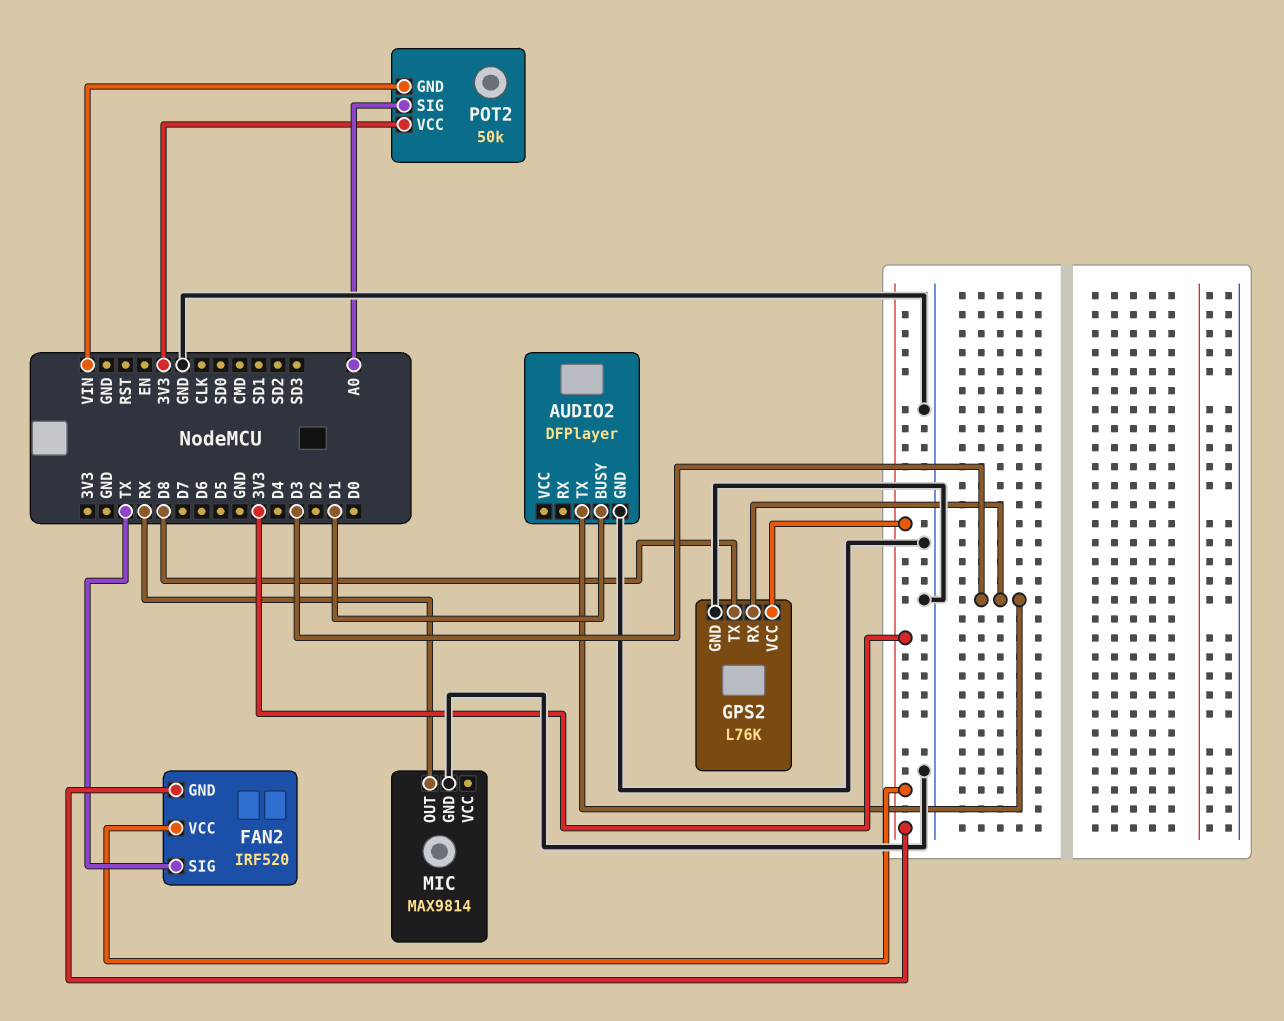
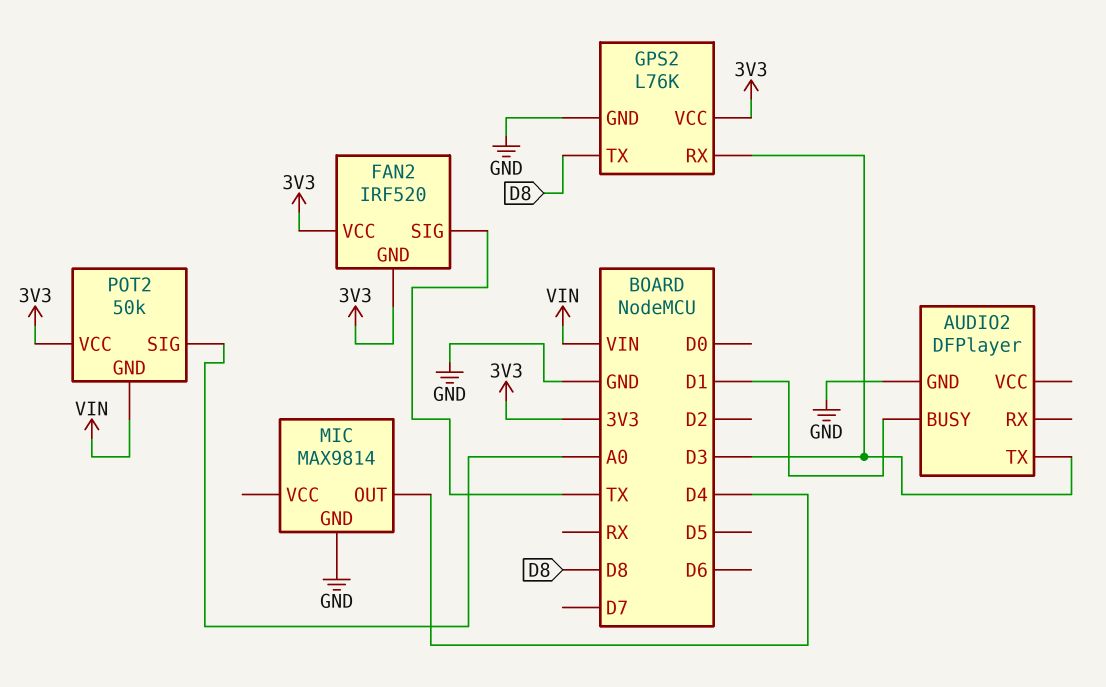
MIC pin OUT: RX -> D4

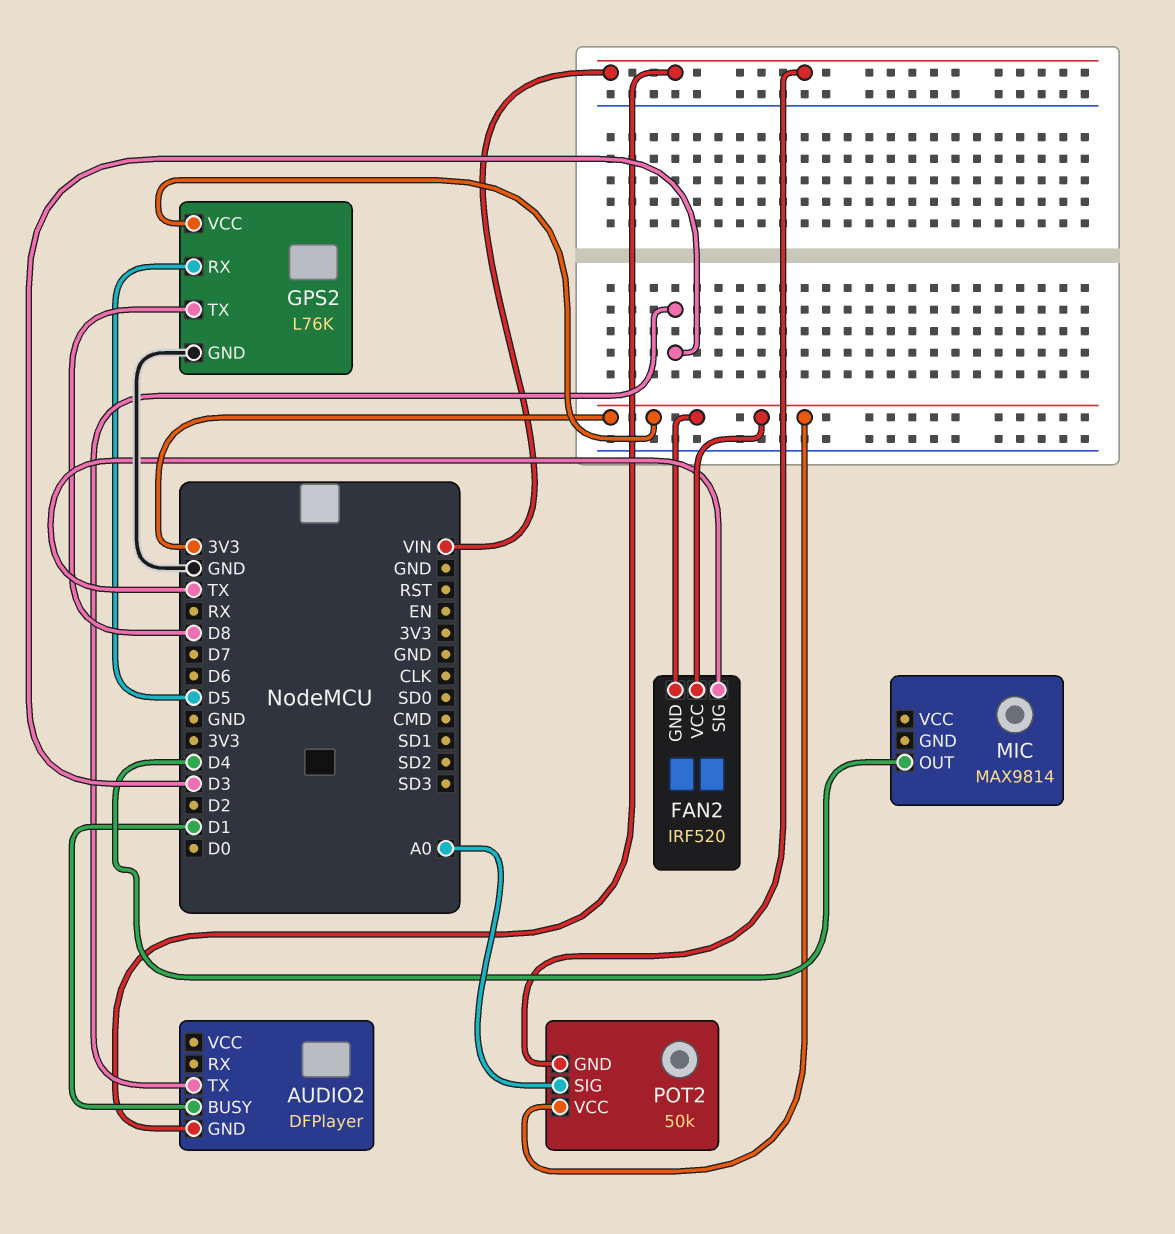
AUDIO2 pin GND: GND -> VIN
GPS2 pin RX: D3 -> D5
MIC pin GND: GND -> none

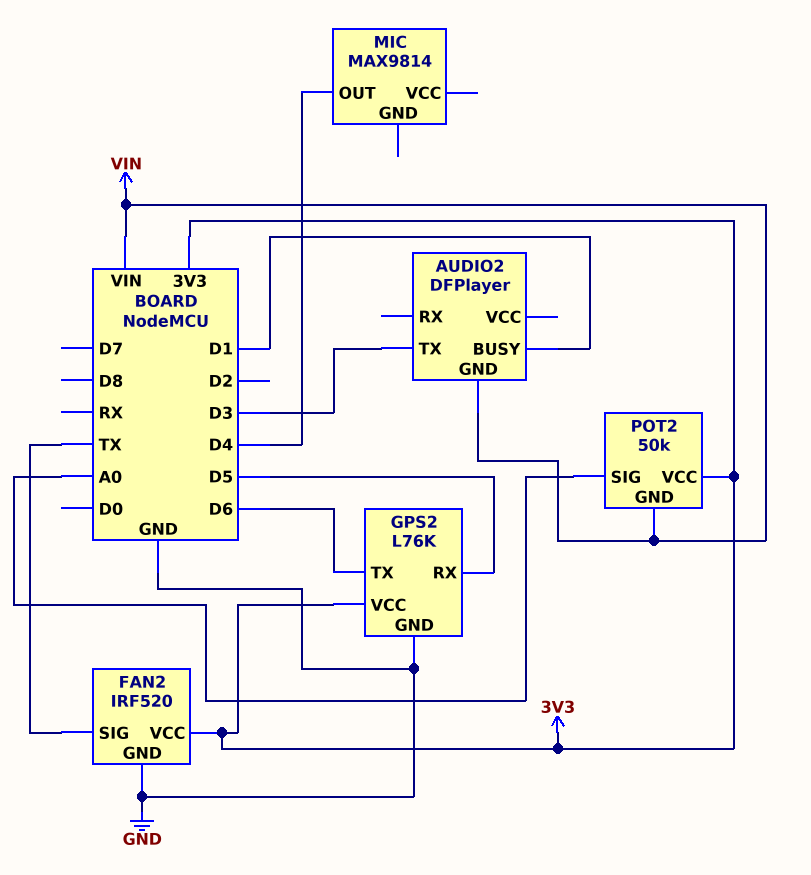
FAN2 pin GND: 3V3 -> GND
GPS2 pin TX: D8 -> D6

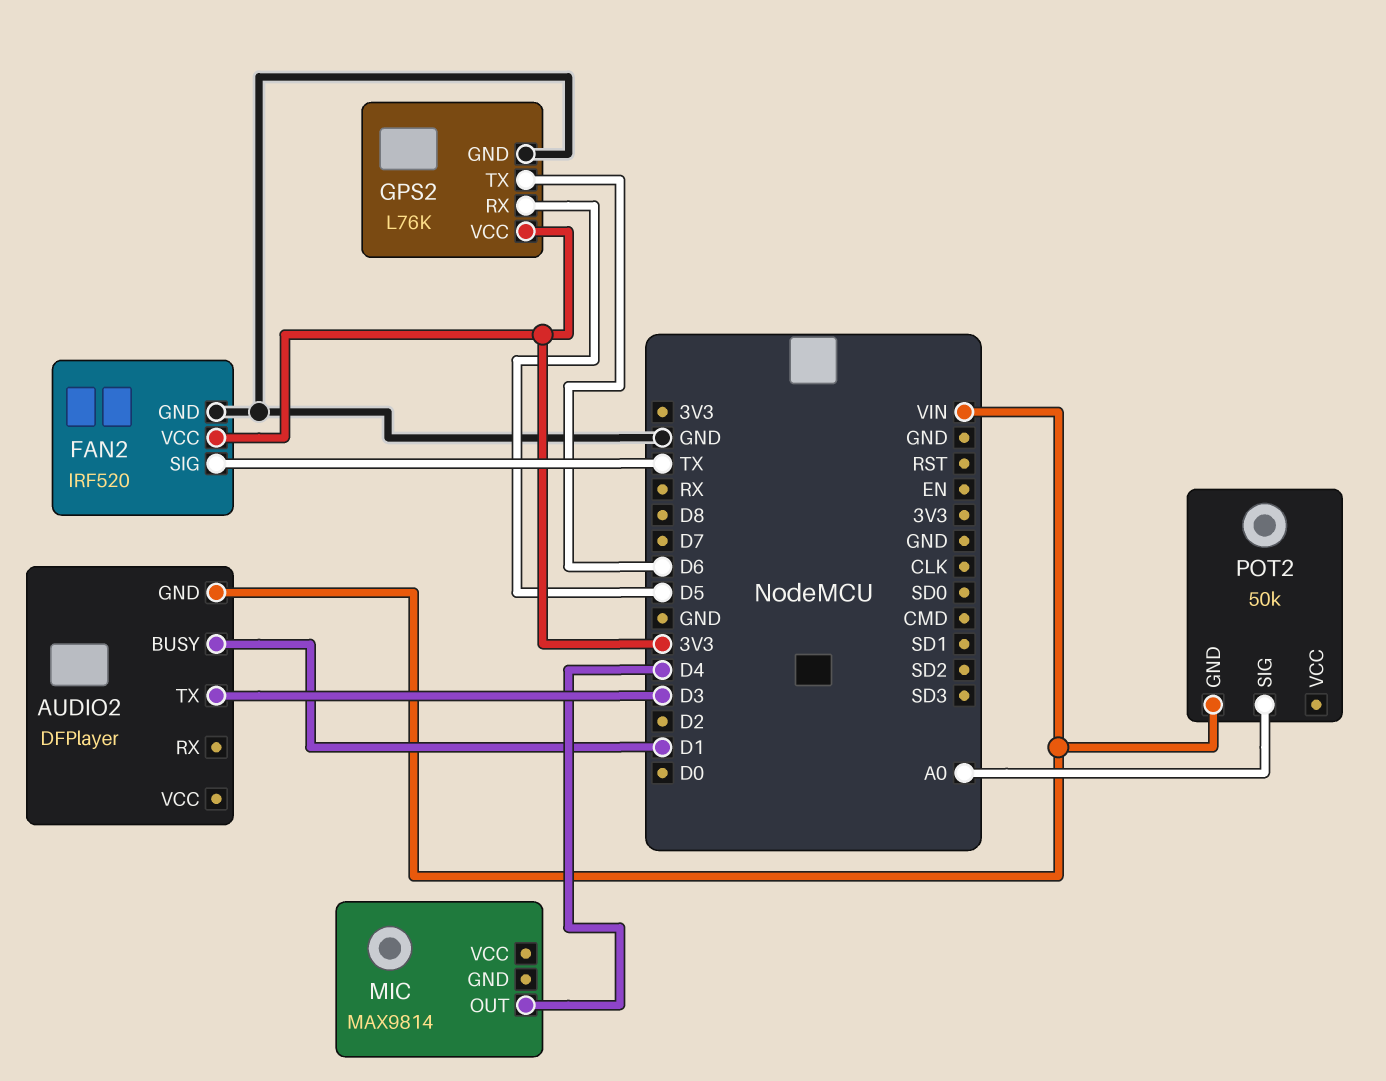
POT2 pin VCC: 3V3 -> none

